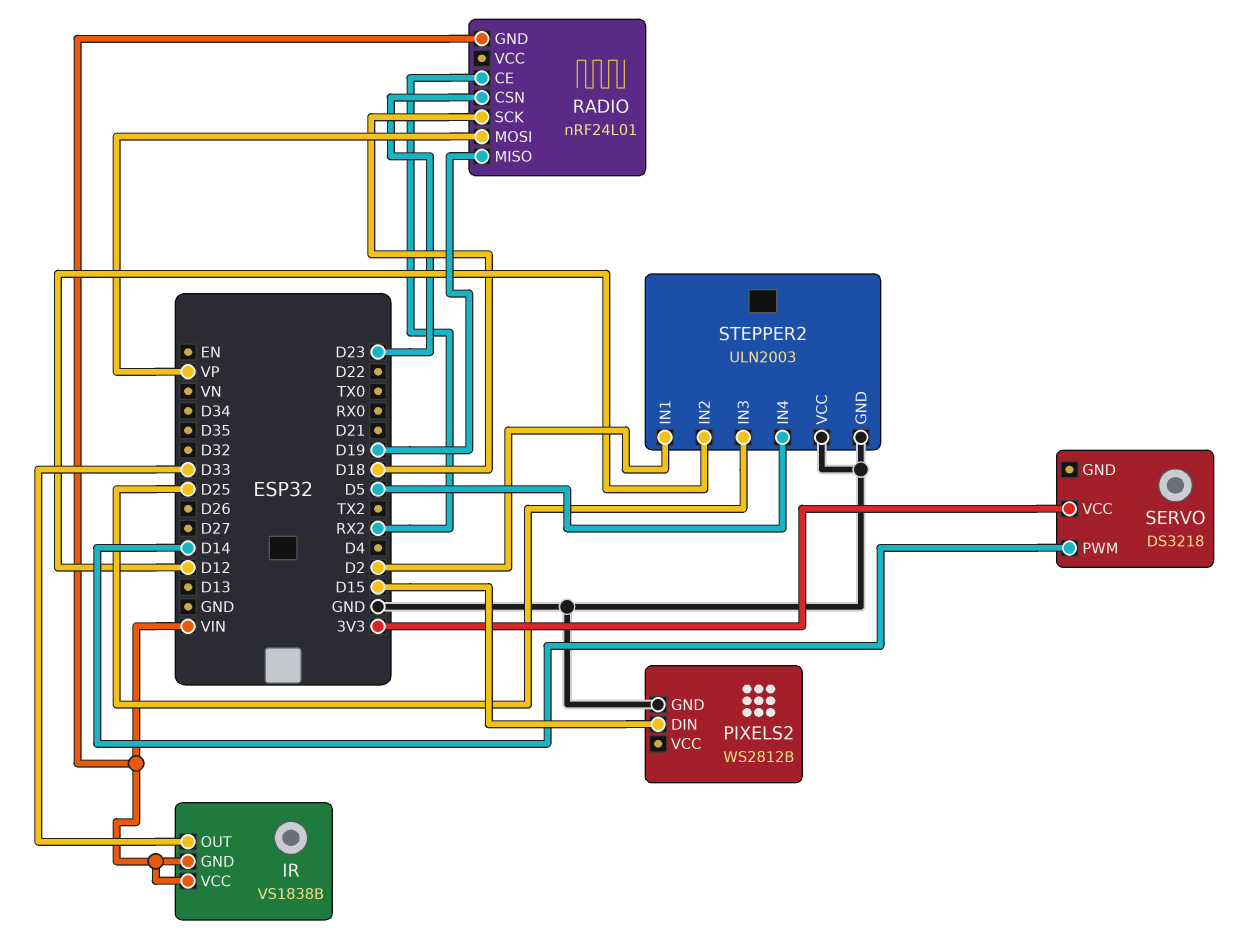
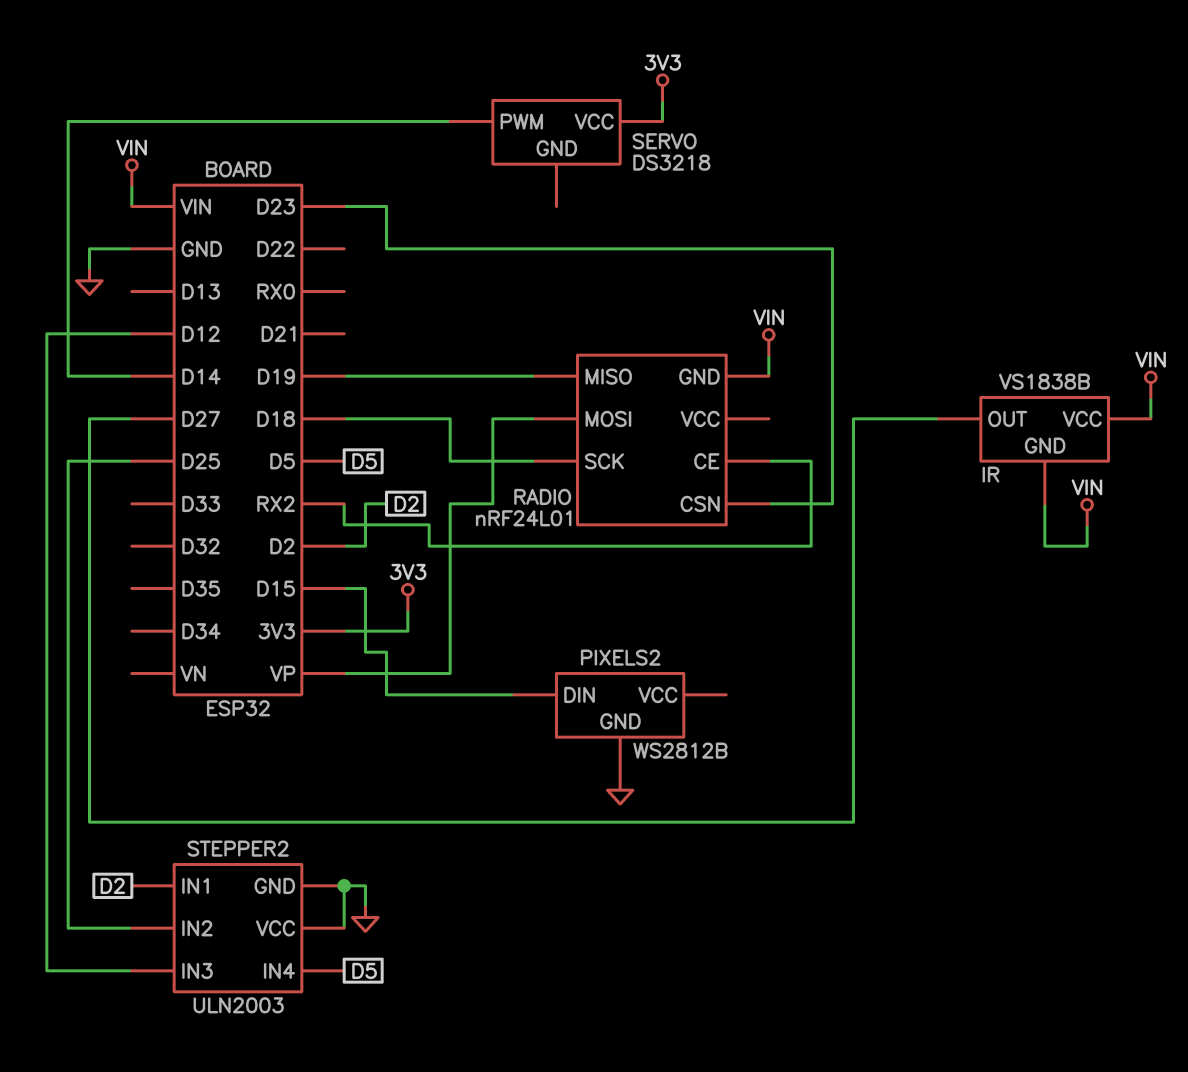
IR pin OUT: D33 -> D27
STEPPER2 pin IN2: D12 -> D25
STEPPER2 pin IN3: D25 -> D12

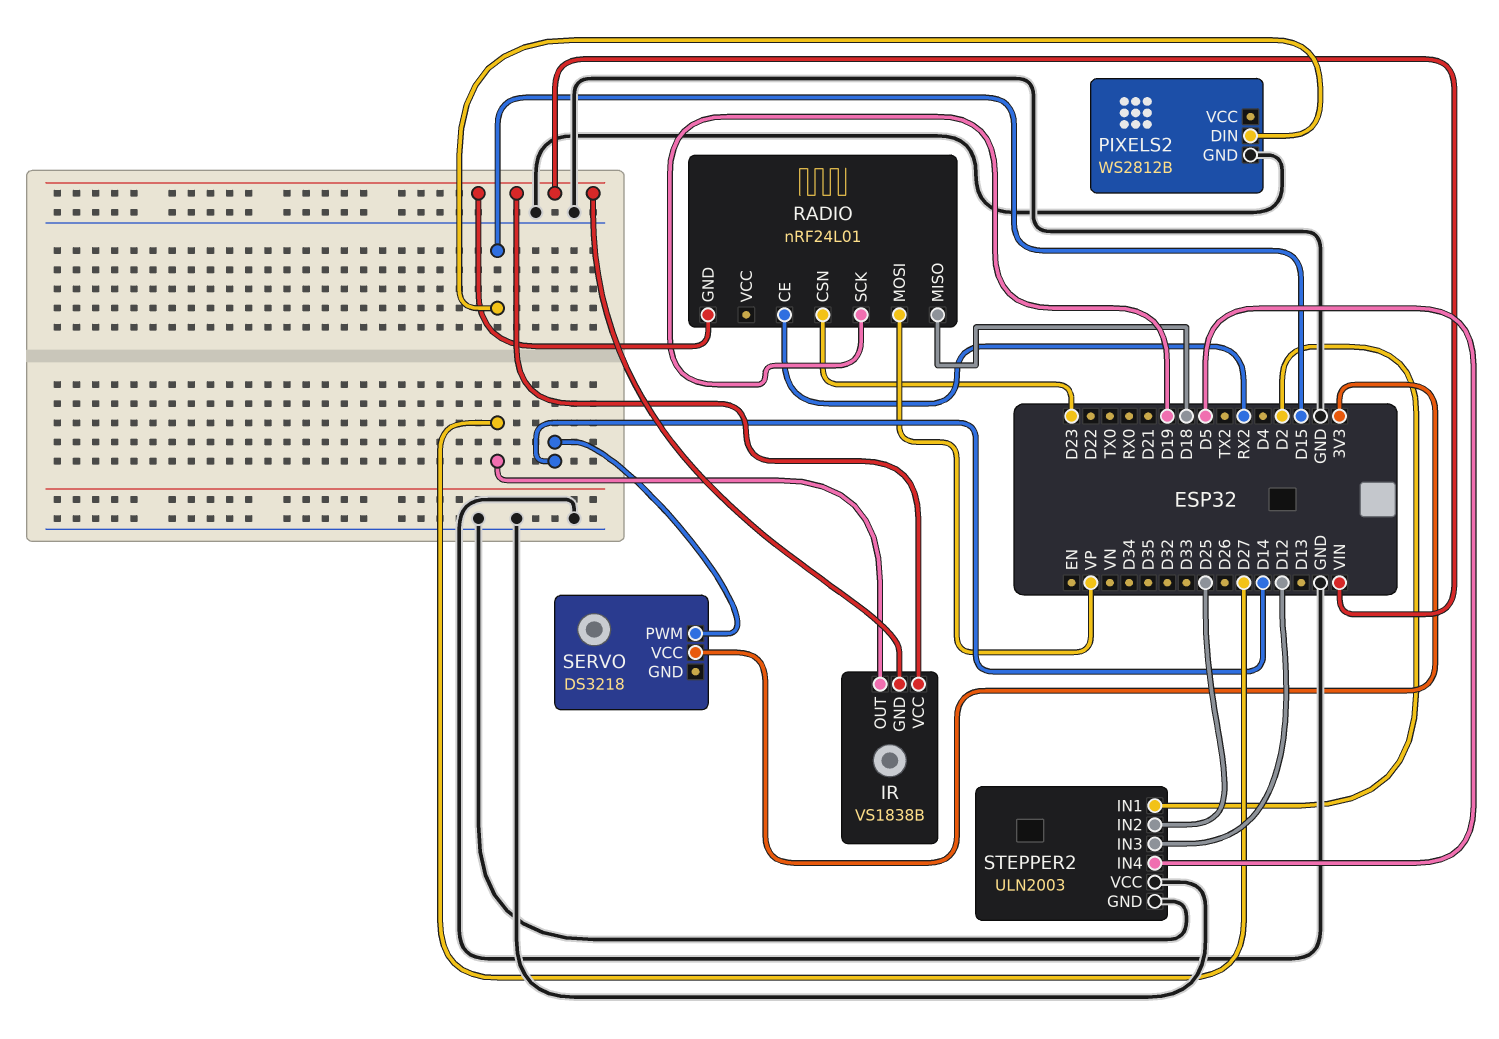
RADIO pin MISO: D19 -> D18
RADIO pin SCK: D18 -> D19

